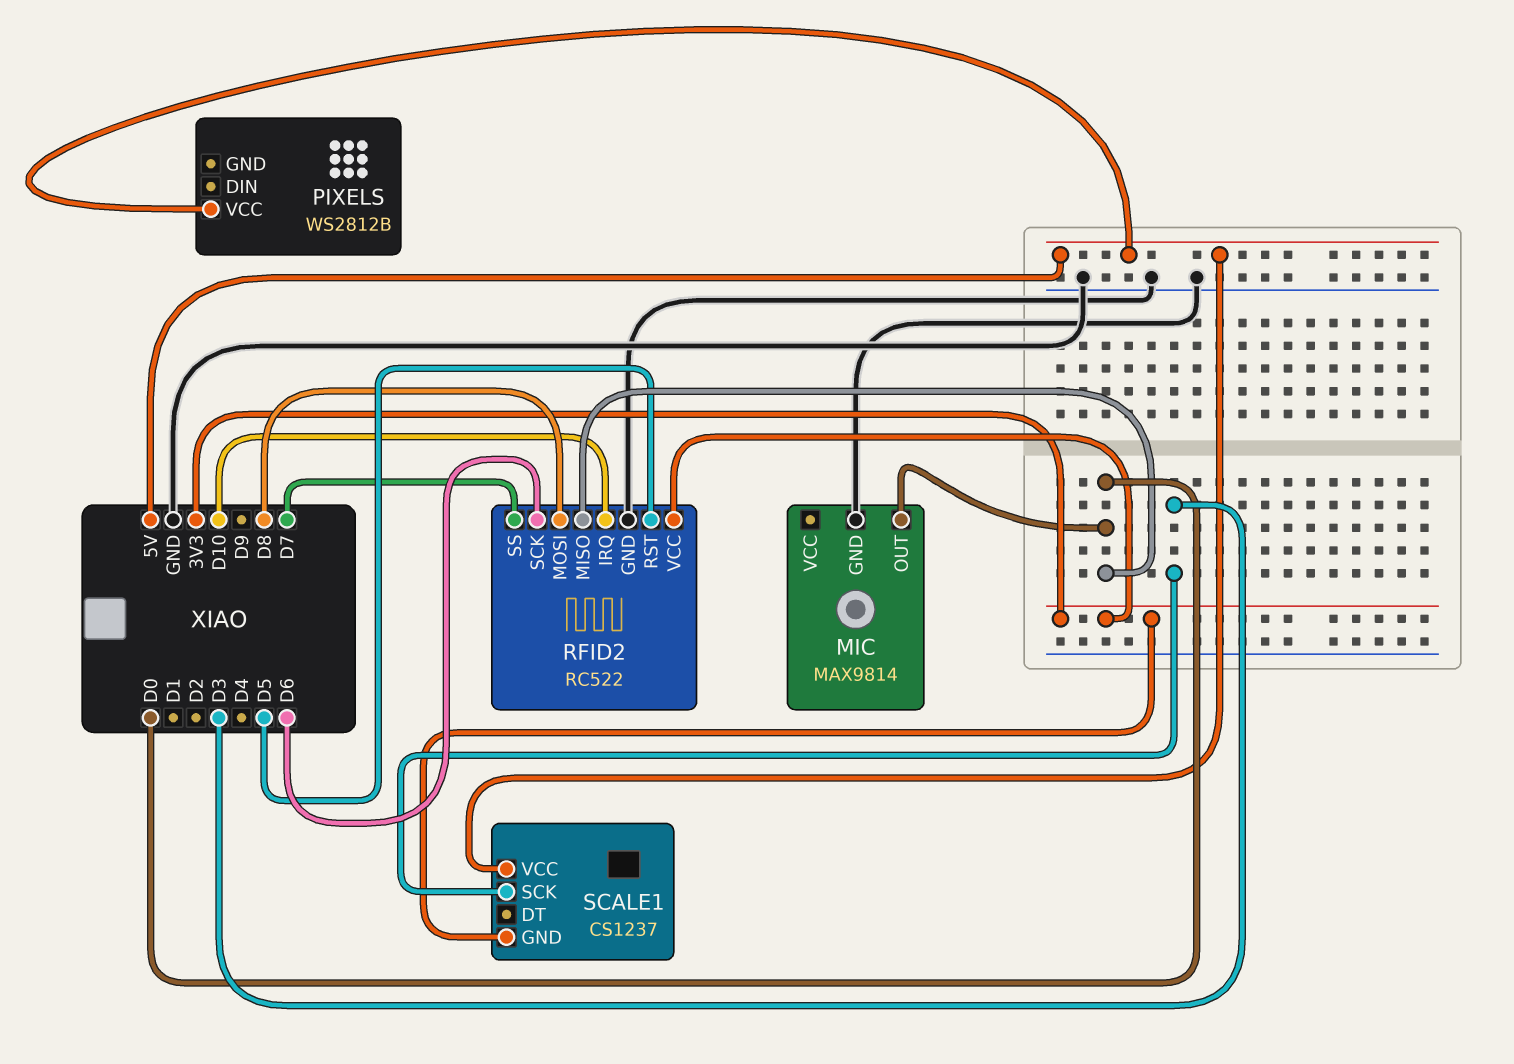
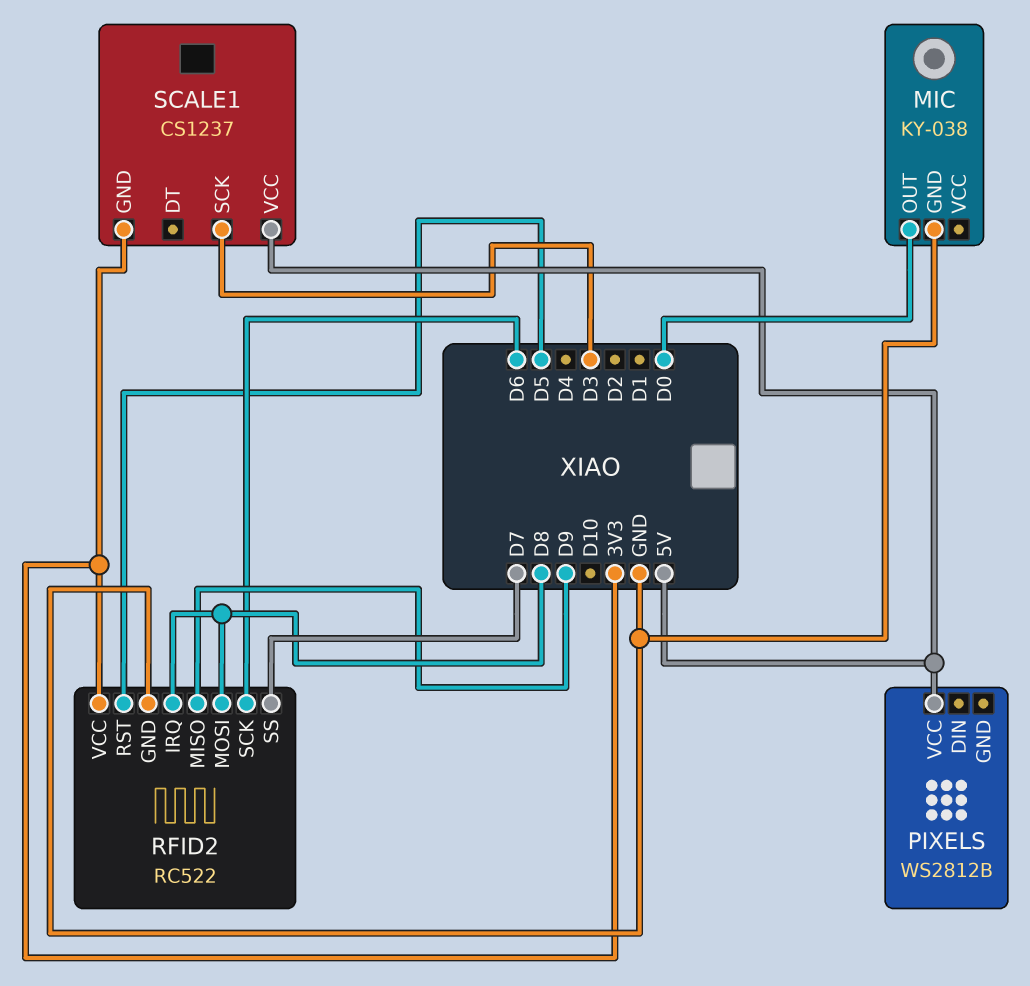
MIC: MAX9814 -> KY-038
RFID2 pin IRQ: D10 -> D8
RFID2 pin MISO: D0 -> D9

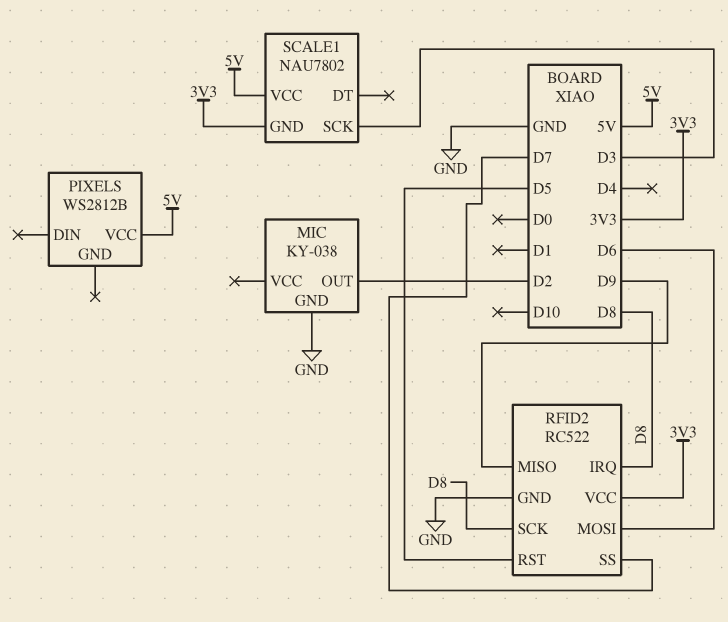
MIC pin OUT: D0 -> D2
RFID2 pin MOSI: D8 -> D6
RFID2 pin SCK: D6 -> D8
SCALE1: CS1237 -> NAU7802

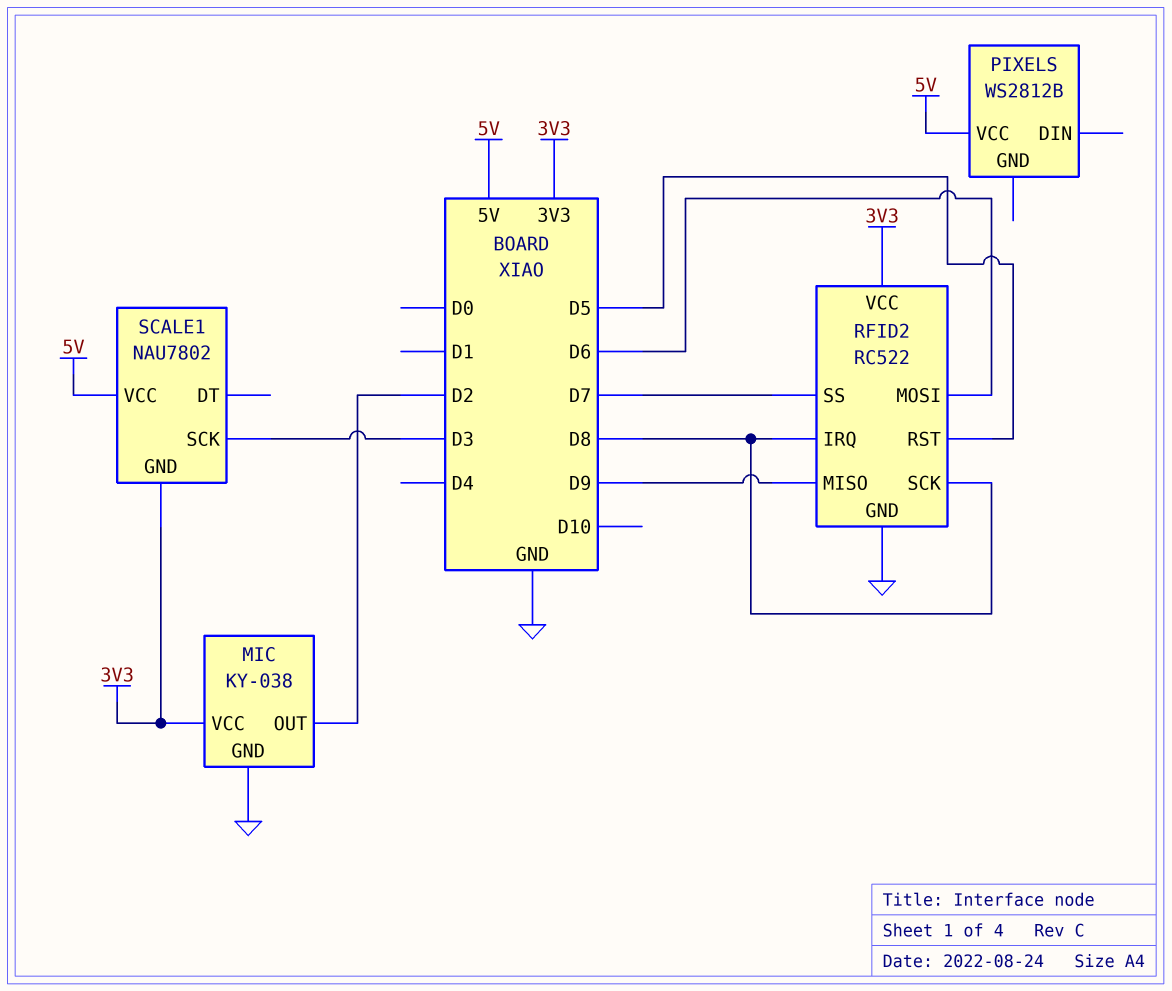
MIC pin VCC: none -> 3V3

